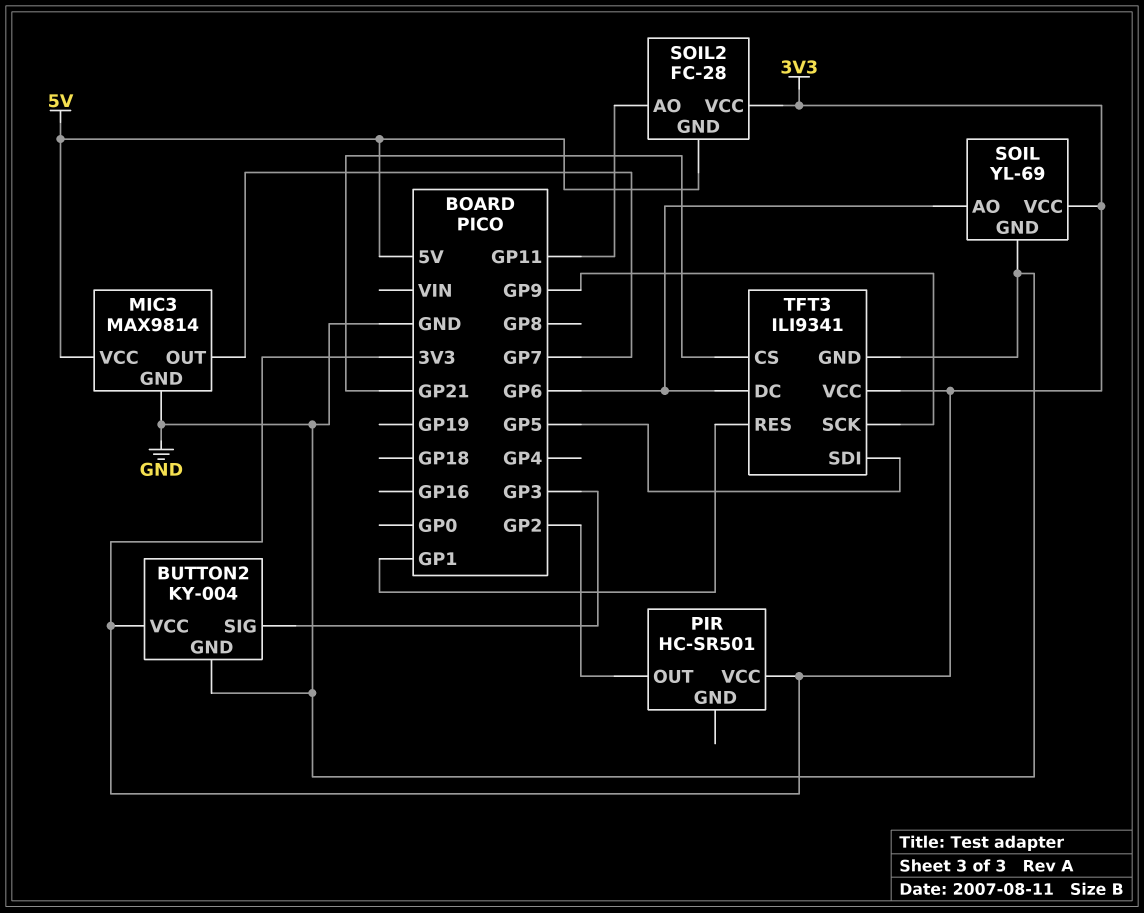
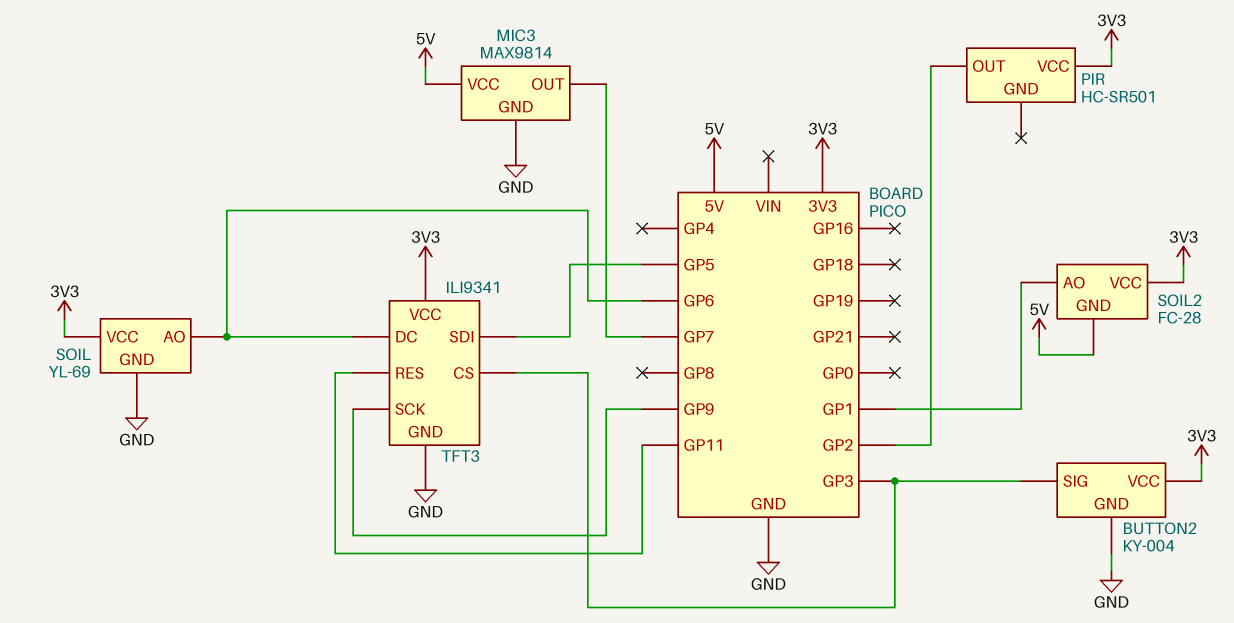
SOIL2 pin AO: GP11 -> GP1
TFT3 pin CS: GP21 -> GP3
TFT3 pin RES: GP1 -> GP11

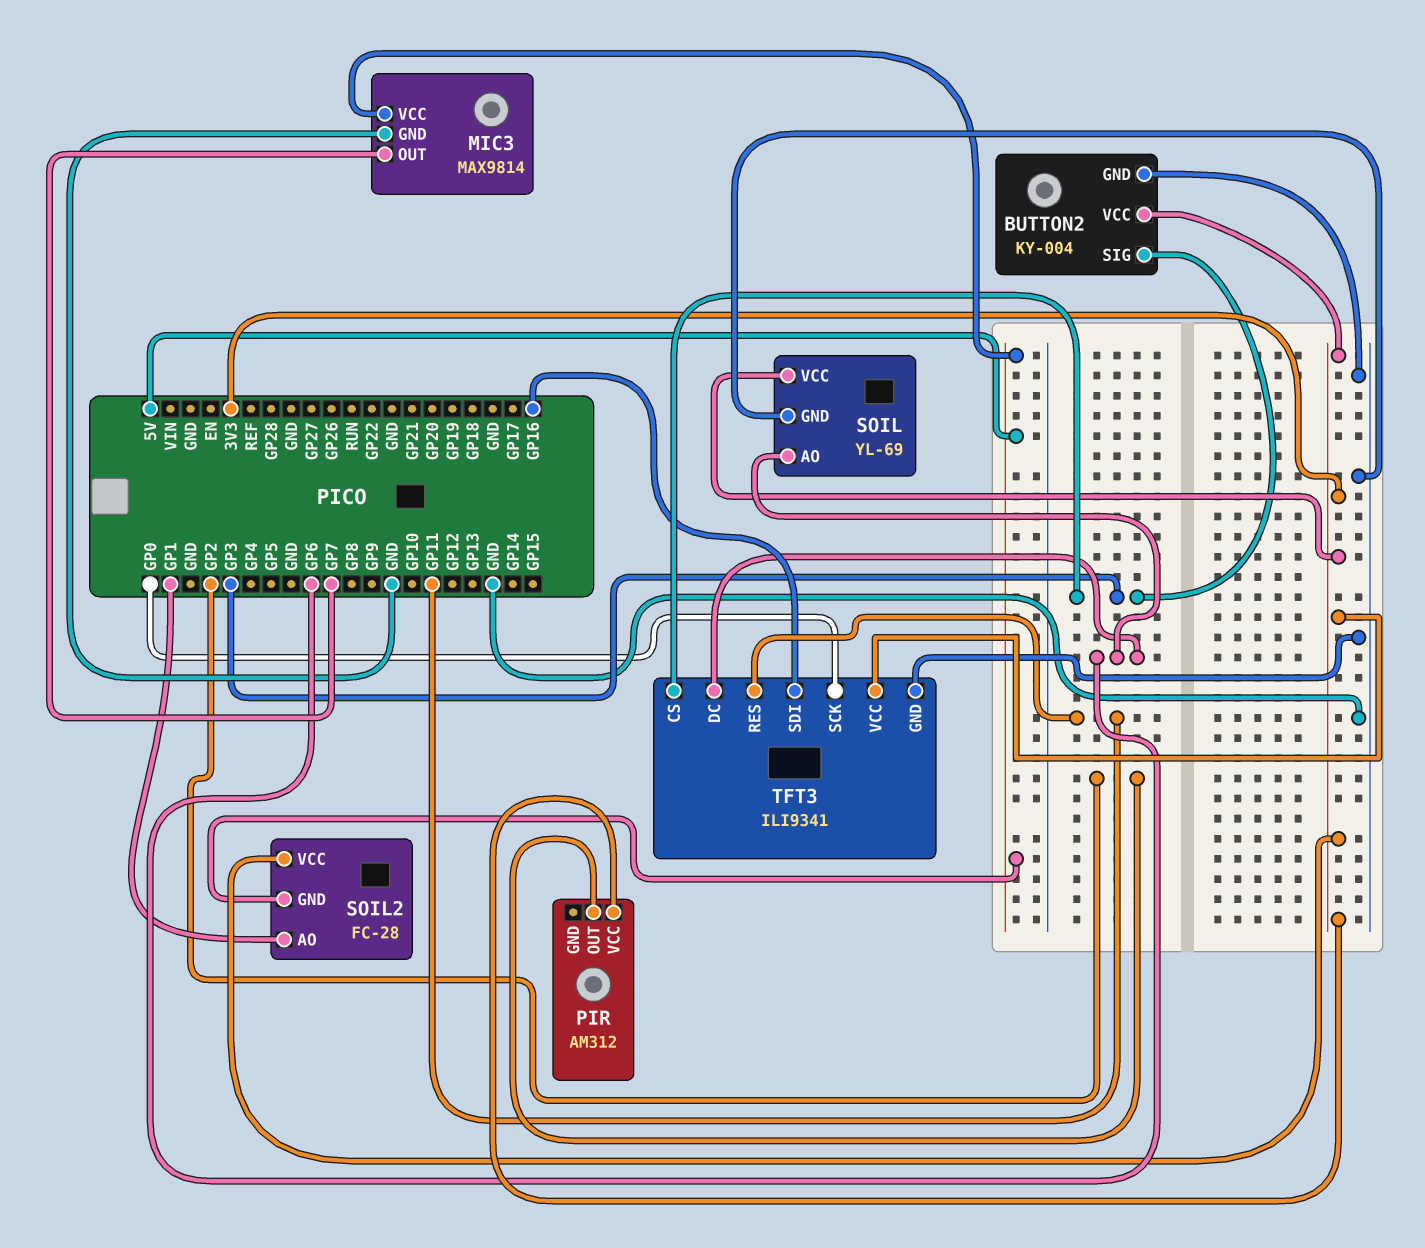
PIR: HC-SR501 -> AM312
TFT3 pin SCK: GP9 -> GP0
TFT3 pin SDI: GP5 -> GP16

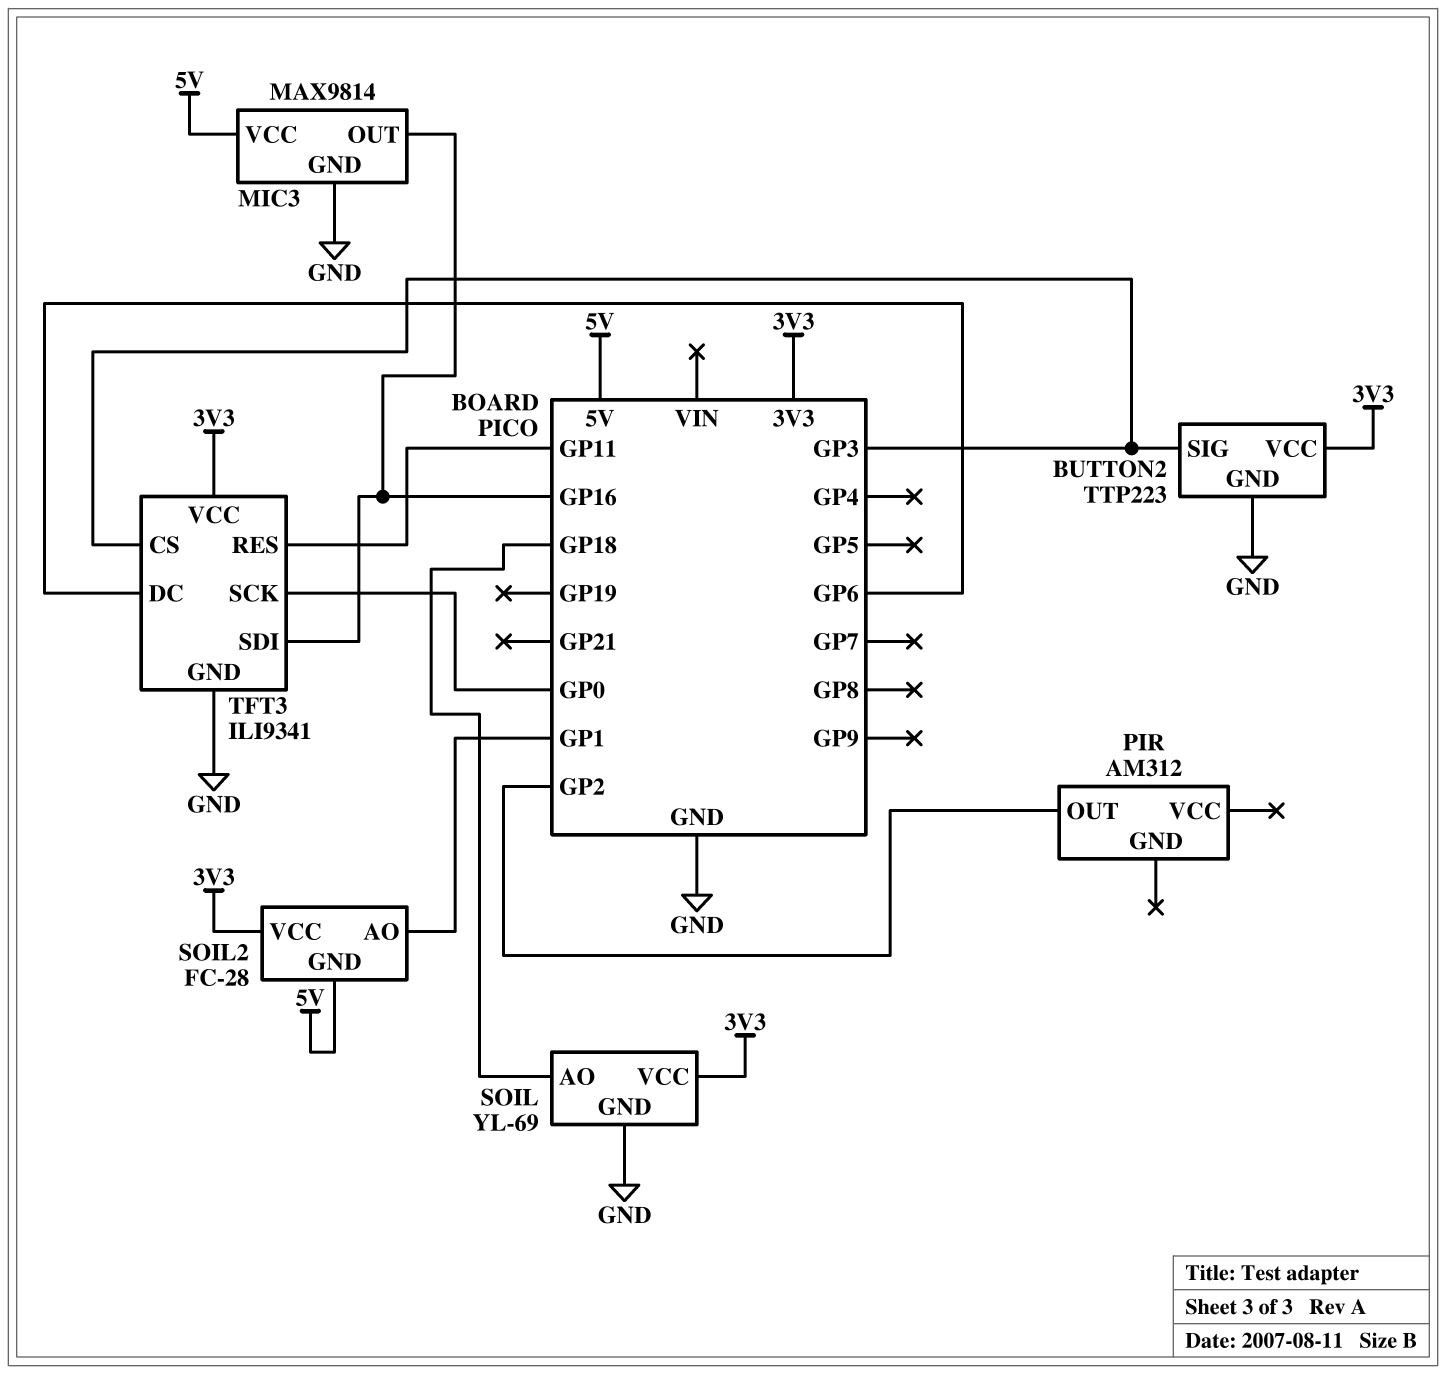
BUTTON2: KY-004 -> TTP223
MIC3 pin OUT: GP7 -> GP16
PIR pin VCC: 3V3 -> none
SOIL pin AO: GP6 -> GP18

